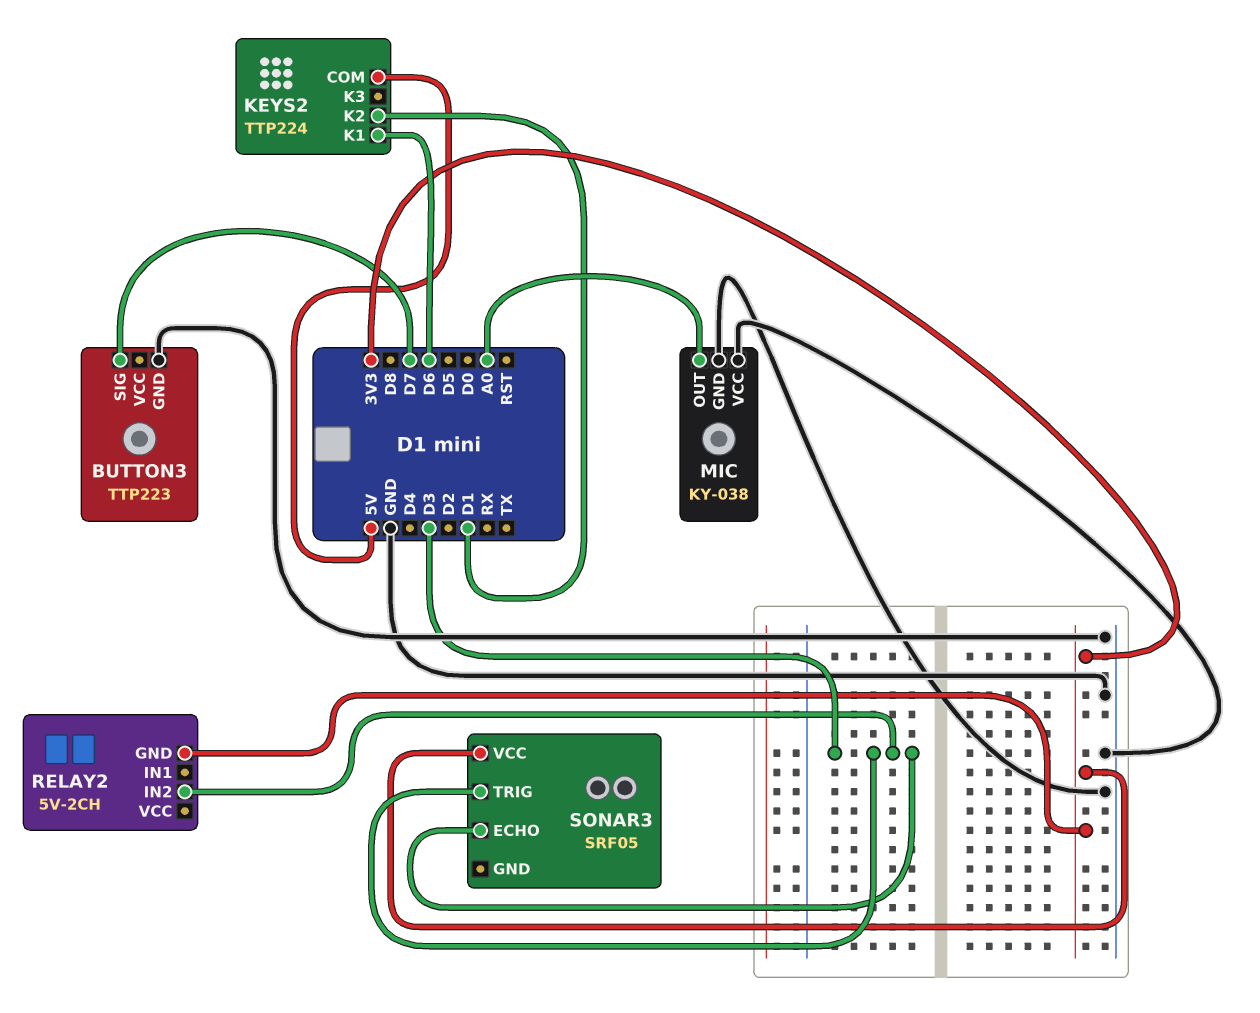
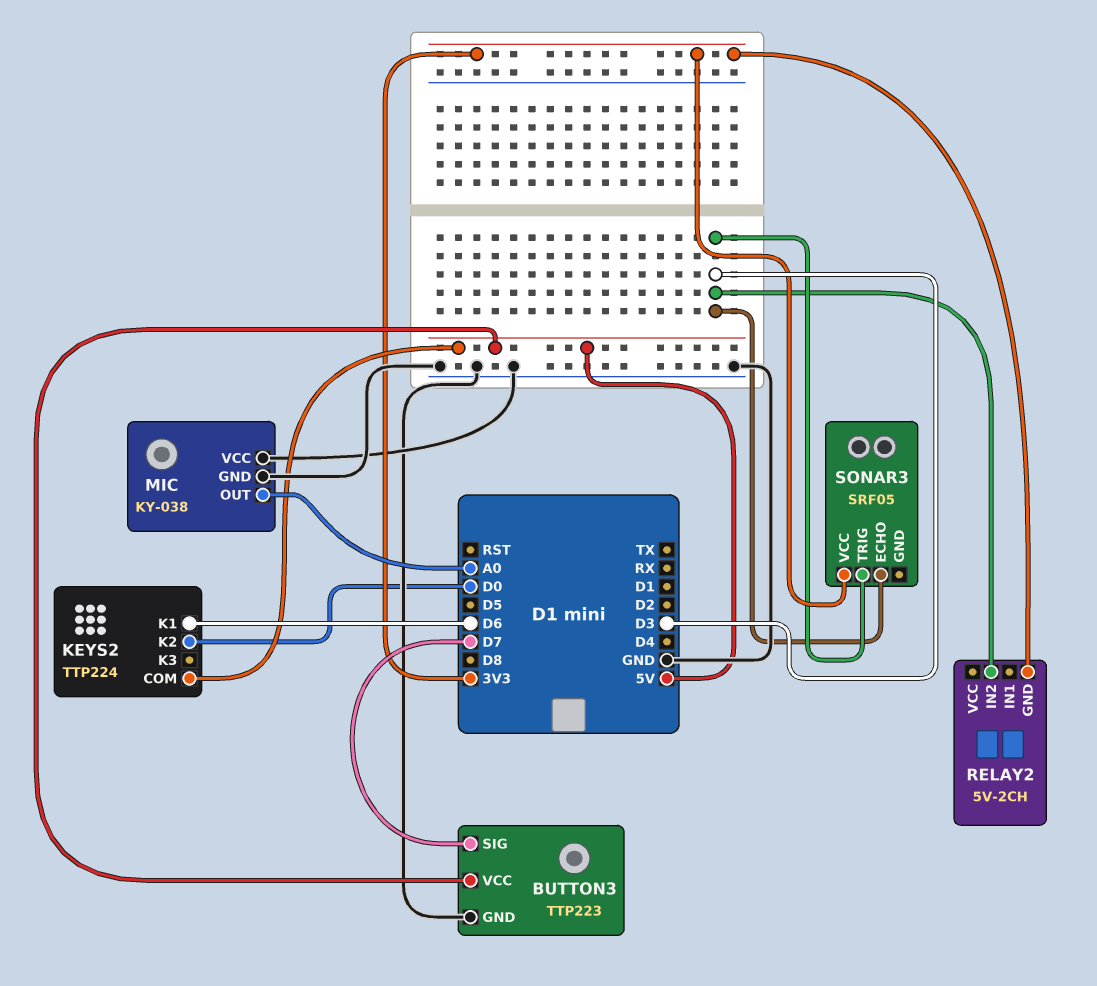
BUTTON3 pin VCC: none -> 5V
KEYS2 pin K2: D1 -> D0

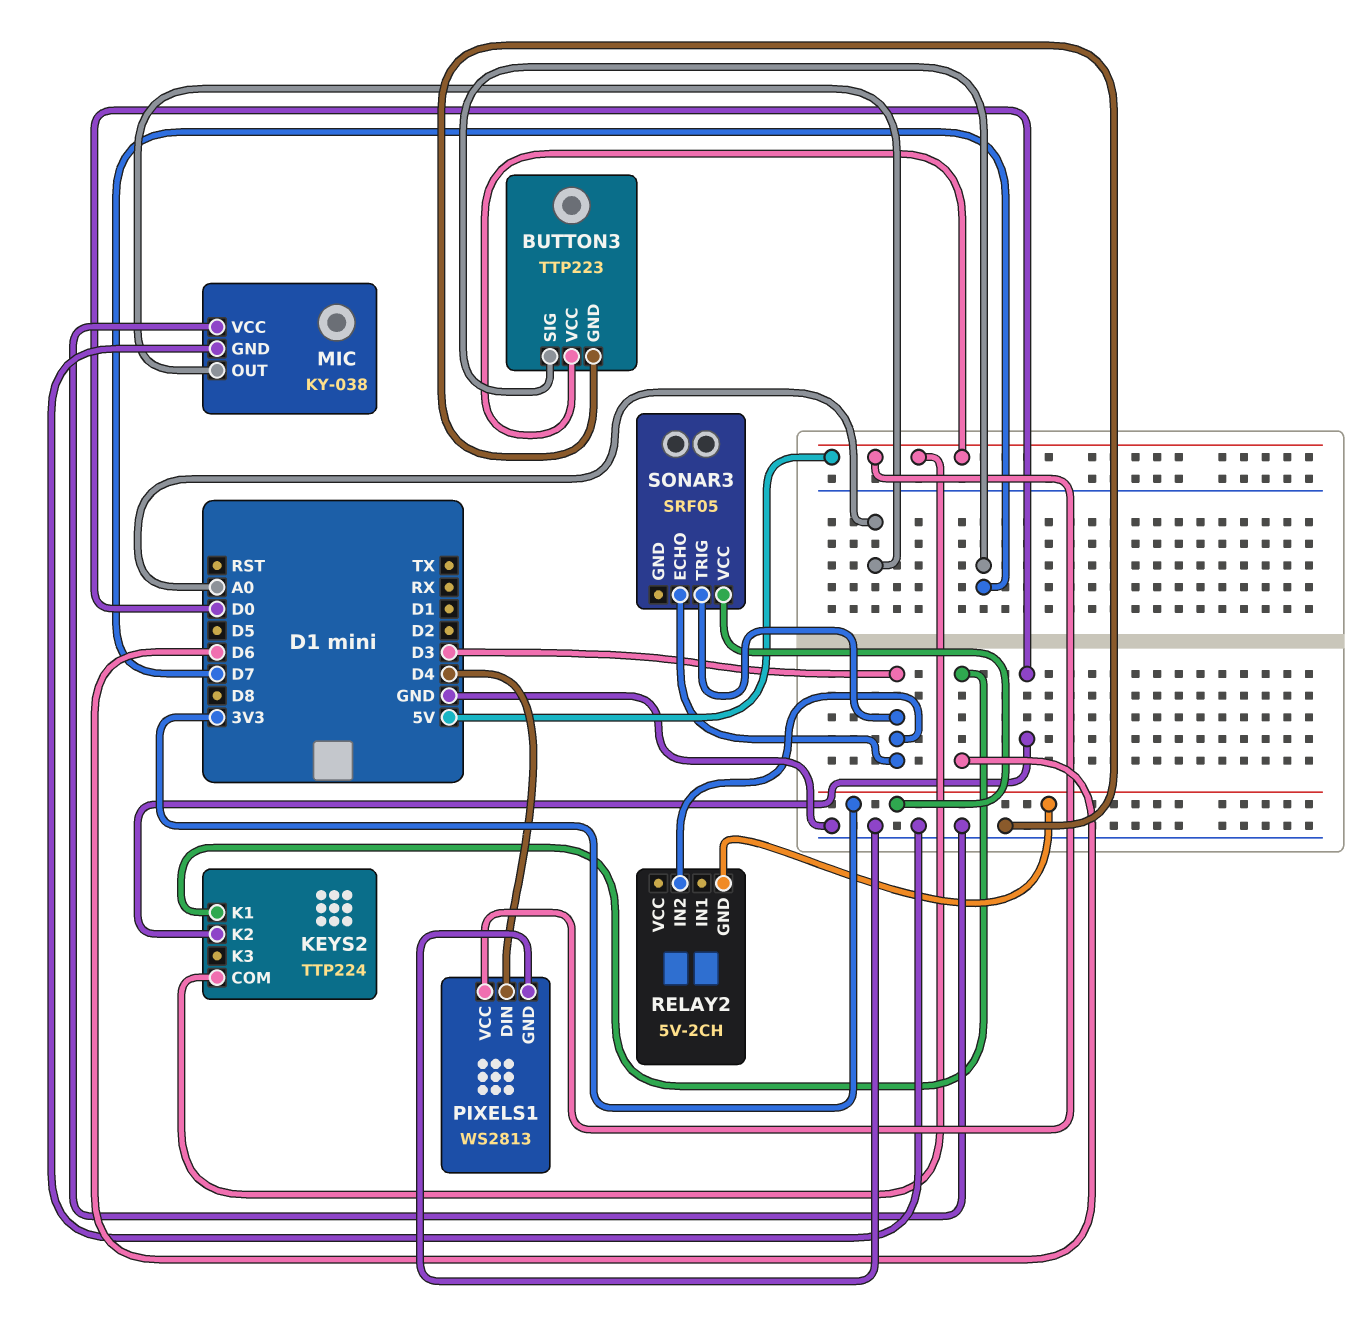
PIXELS1: none -> WS2813
PIXELS1 pin DIN: none -> D4
PIXELS1 pin GND: none -> GND
PIXELS1 pin VCC: none -> 5V

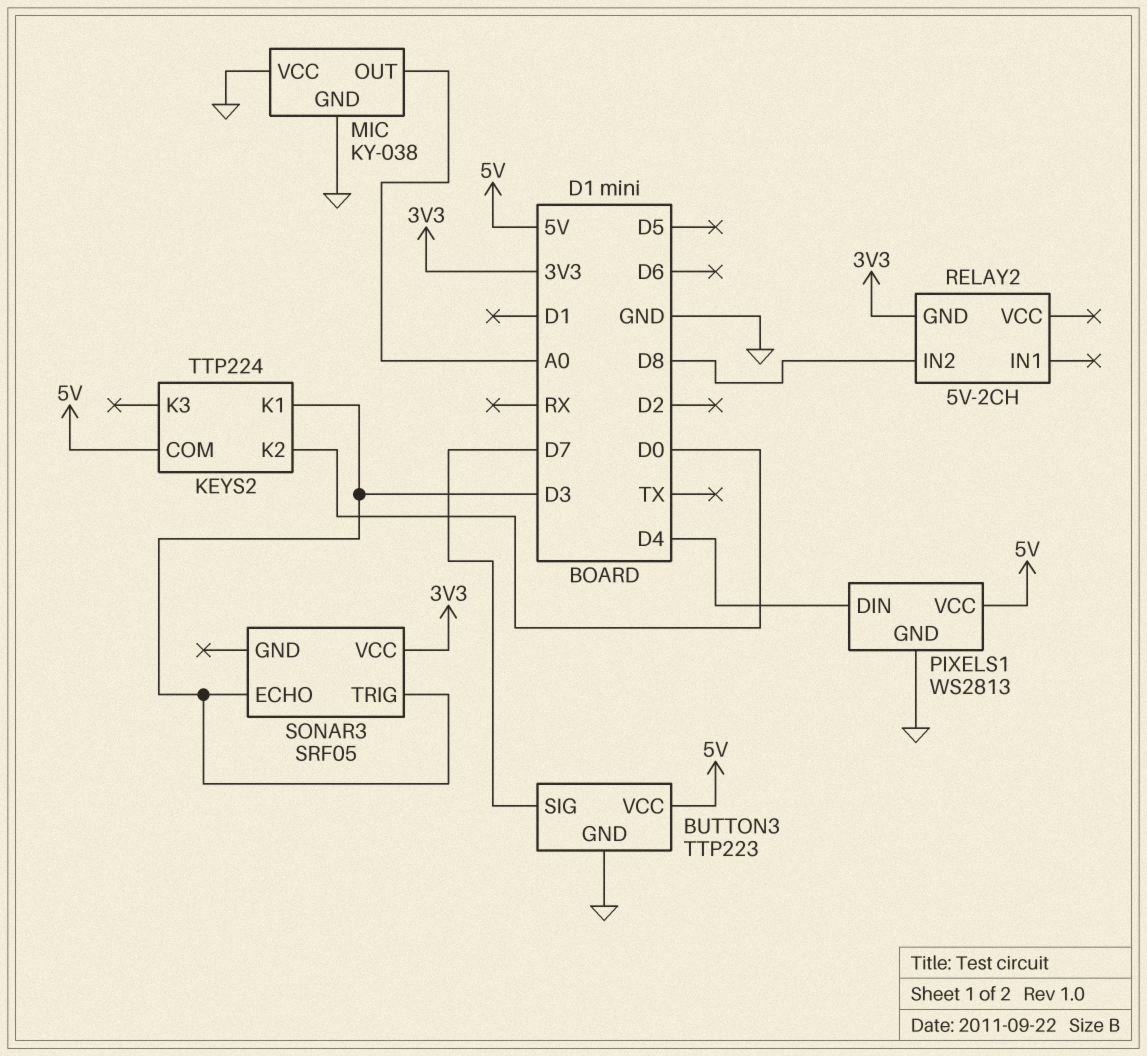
KEYS2 pin K1: D6 -> D3
RELAY2 pin IN2: D3 -> D8

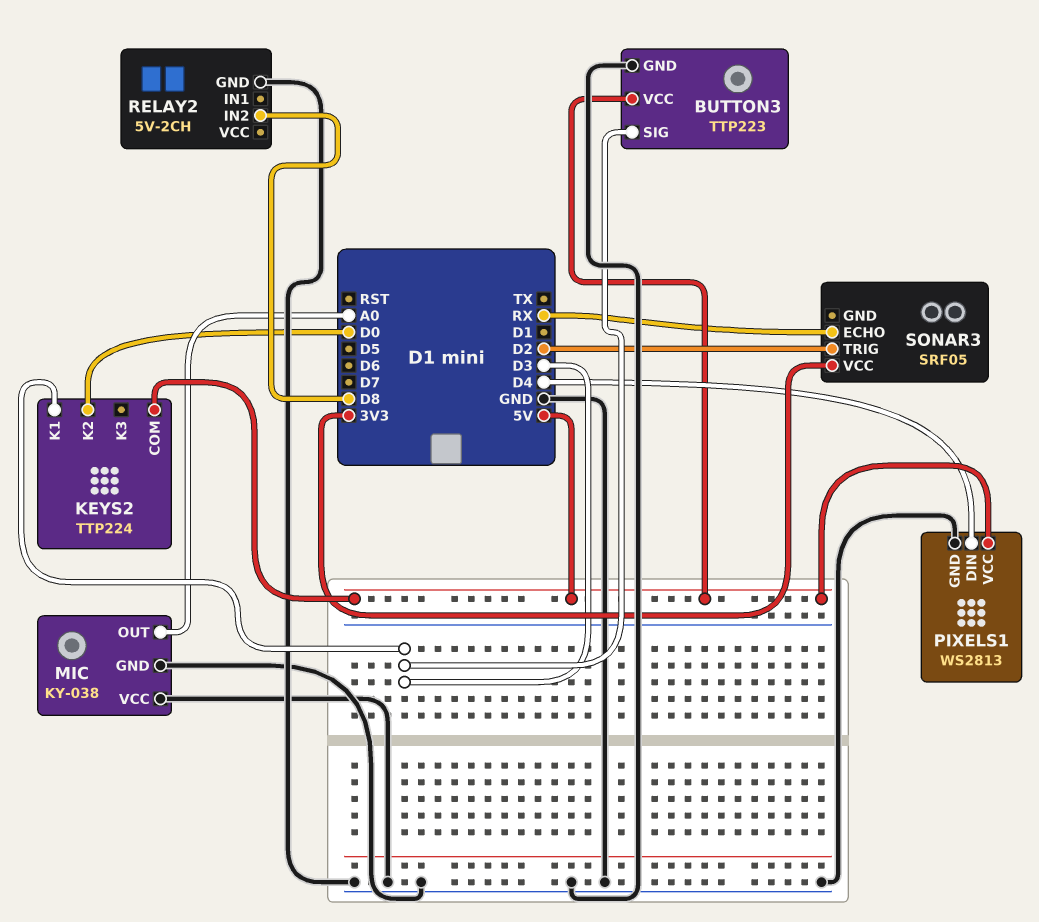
BUTTON3 pin SIG: D7 -> D3
RELAY2 pin GND: 3V3 -> GND
SONAR3 pin ECHO: D3 -> RX
SONAR3 pin TRIG: D3 -> D2

